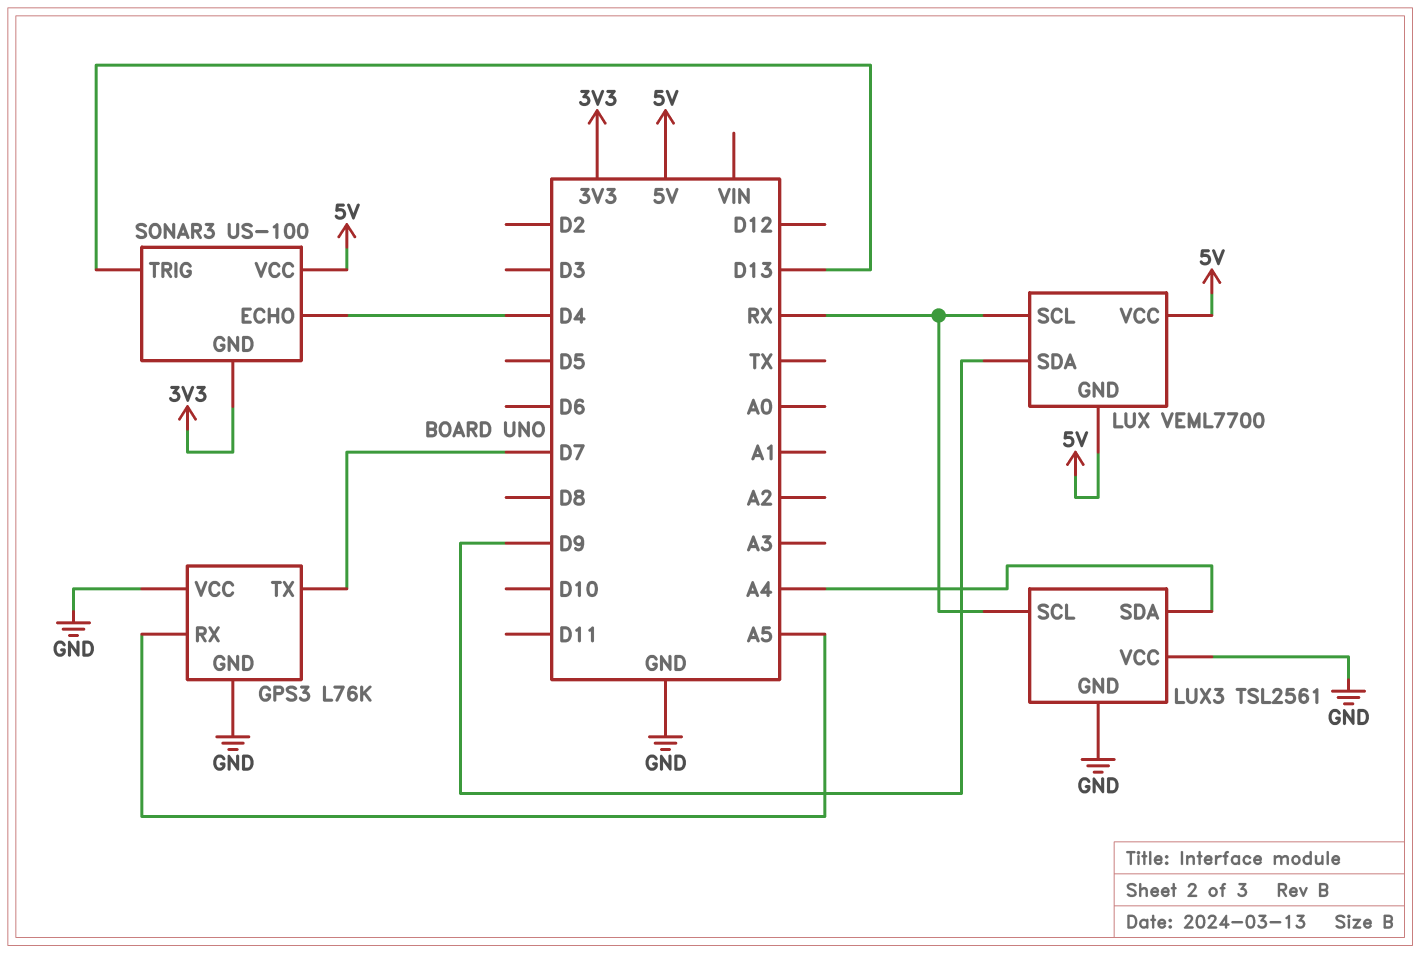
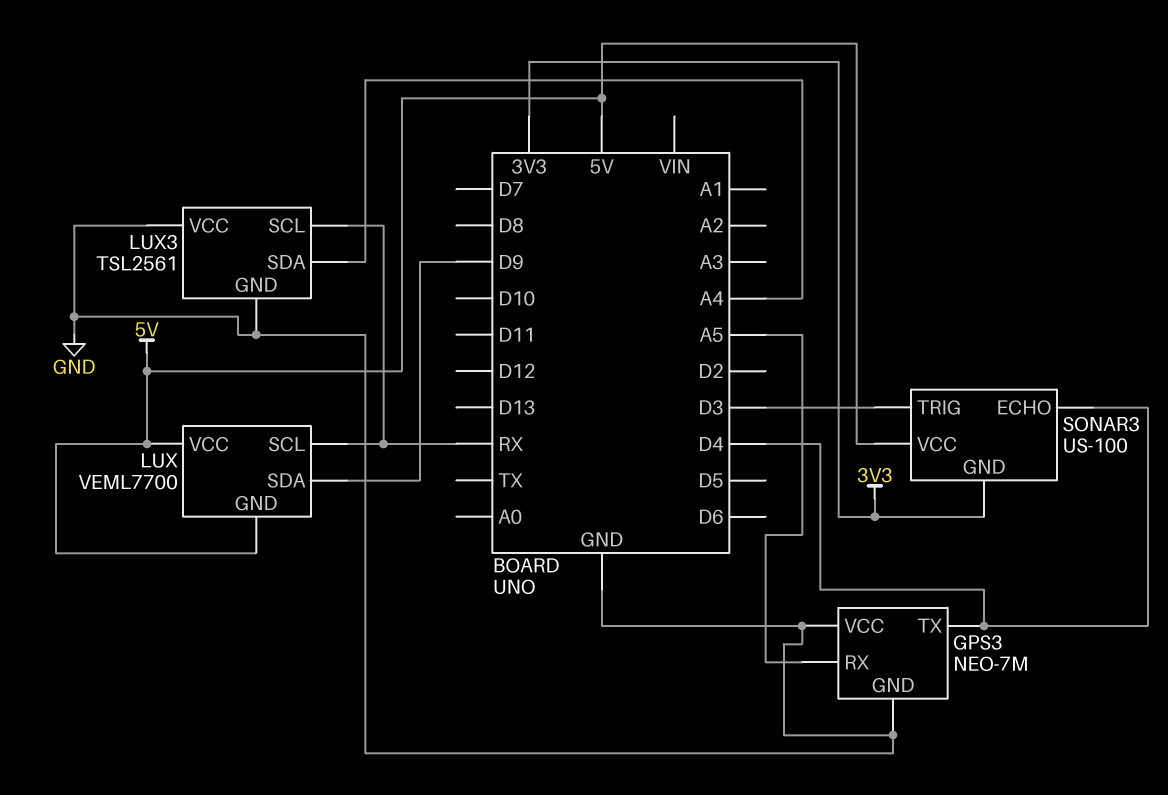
GPS3: L76K -> NEO-7M
GPS3 pin TX: D7 -> D4
SONAR3 pin TRIG: D13 -> D3

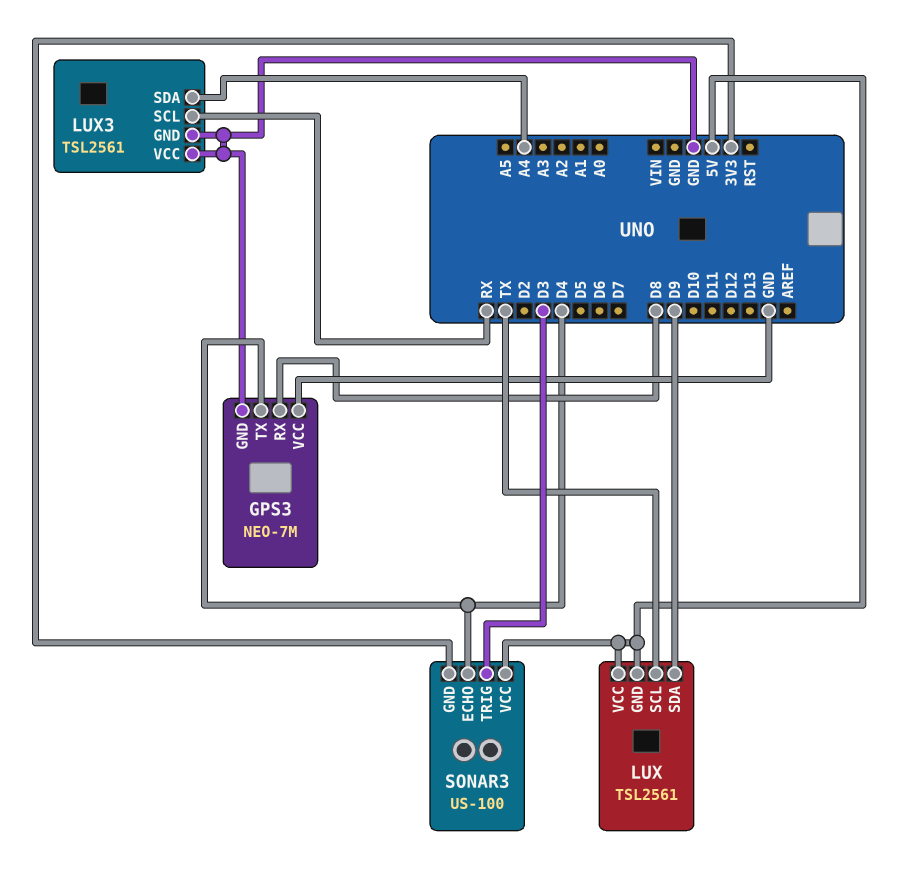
GPS3 pin RX: A5 -> D8
LUX: VEML7700 -> TSL2561
LUX pin SCL: RX -> TX

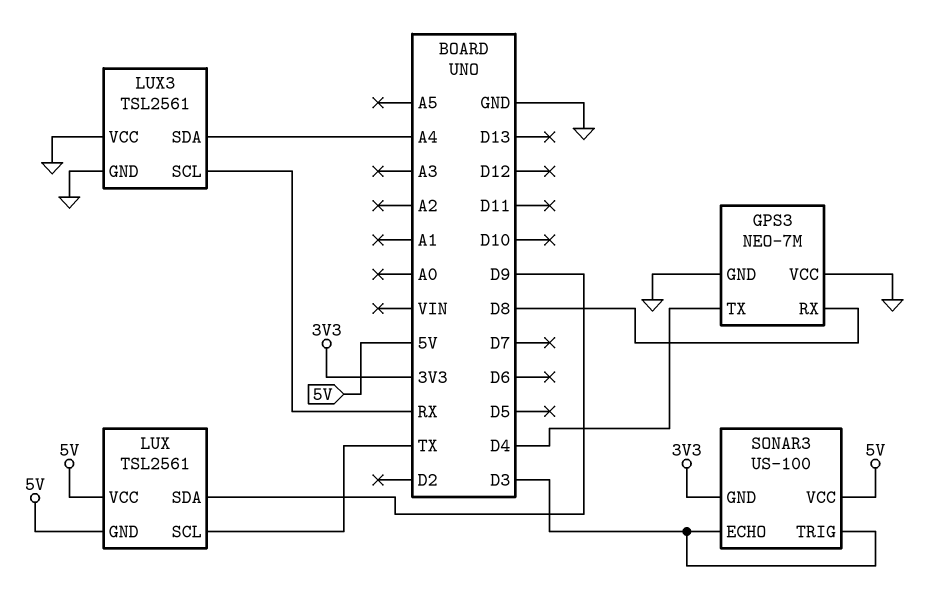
SONAR3 pin ECHO: D4 -> D3

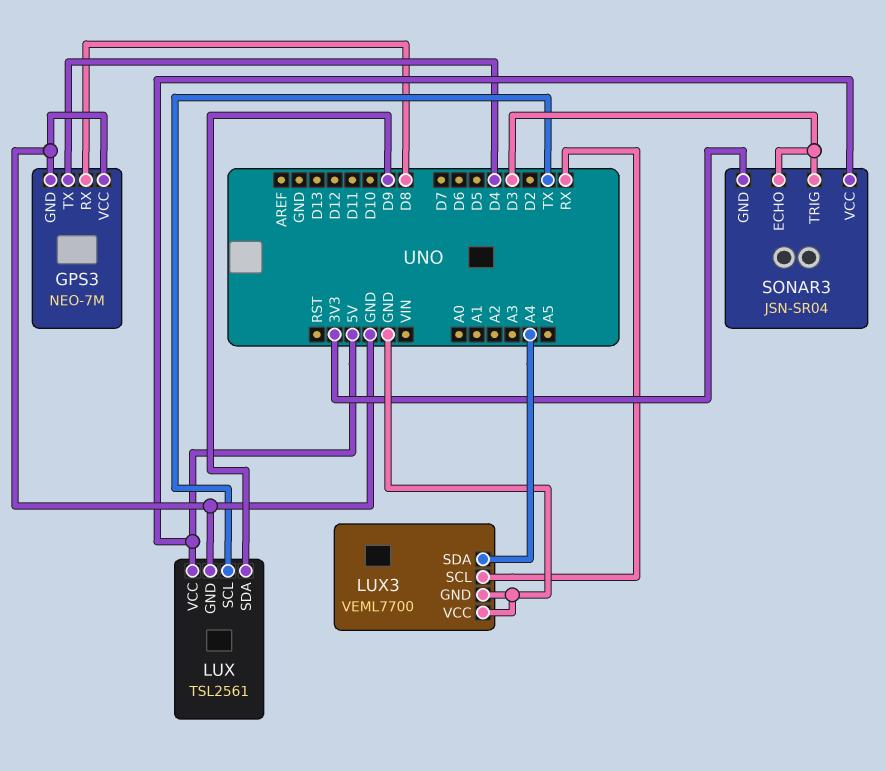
LUX pin GND: 5V -> GND
LUX3: TSL2561 -> VEML7700
SONAR3: US-100 -> JSN-SR04

